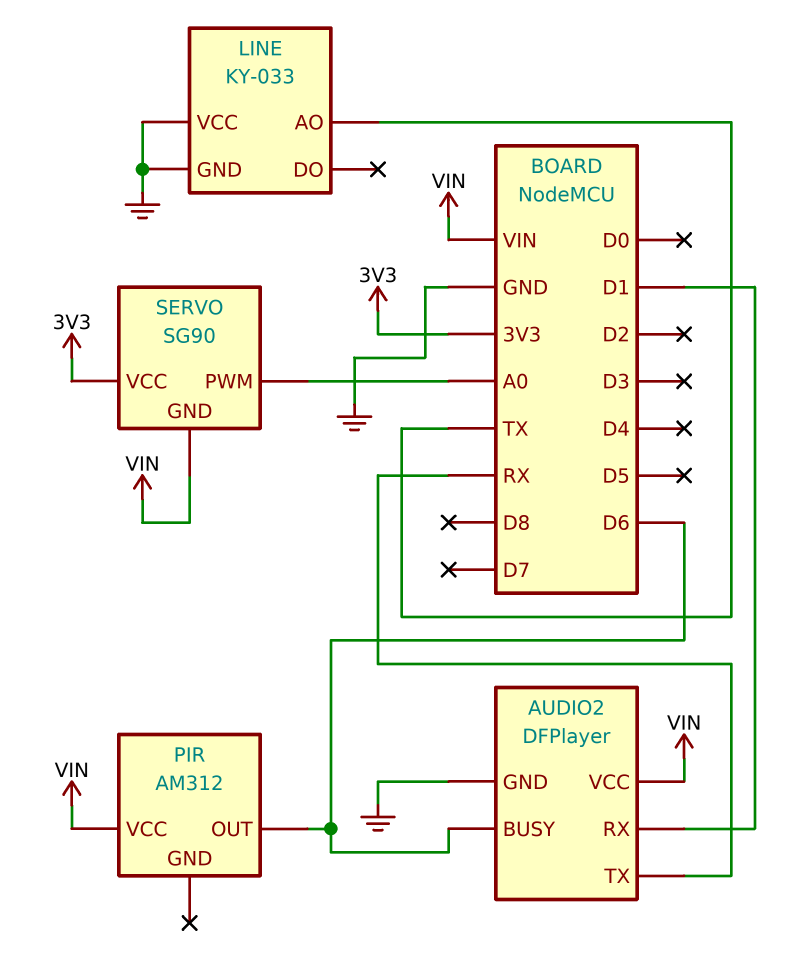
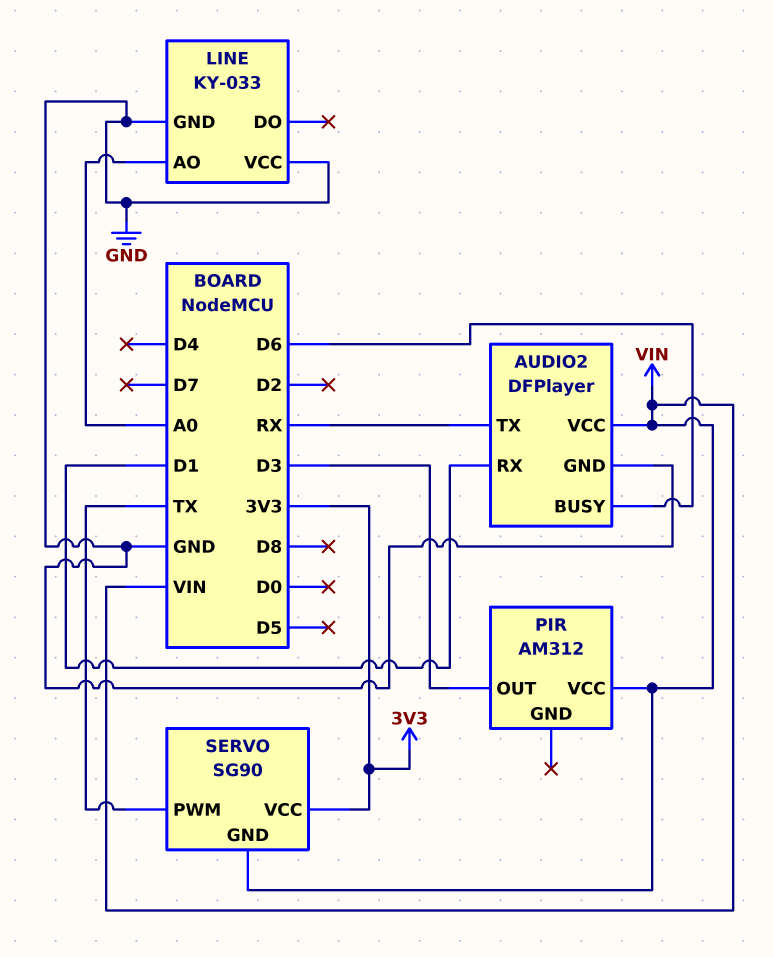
LINE pin AO: TX -> A0
PIR pin OUT: D6 -> D3
SERVO pin PWM: A0 -> TX

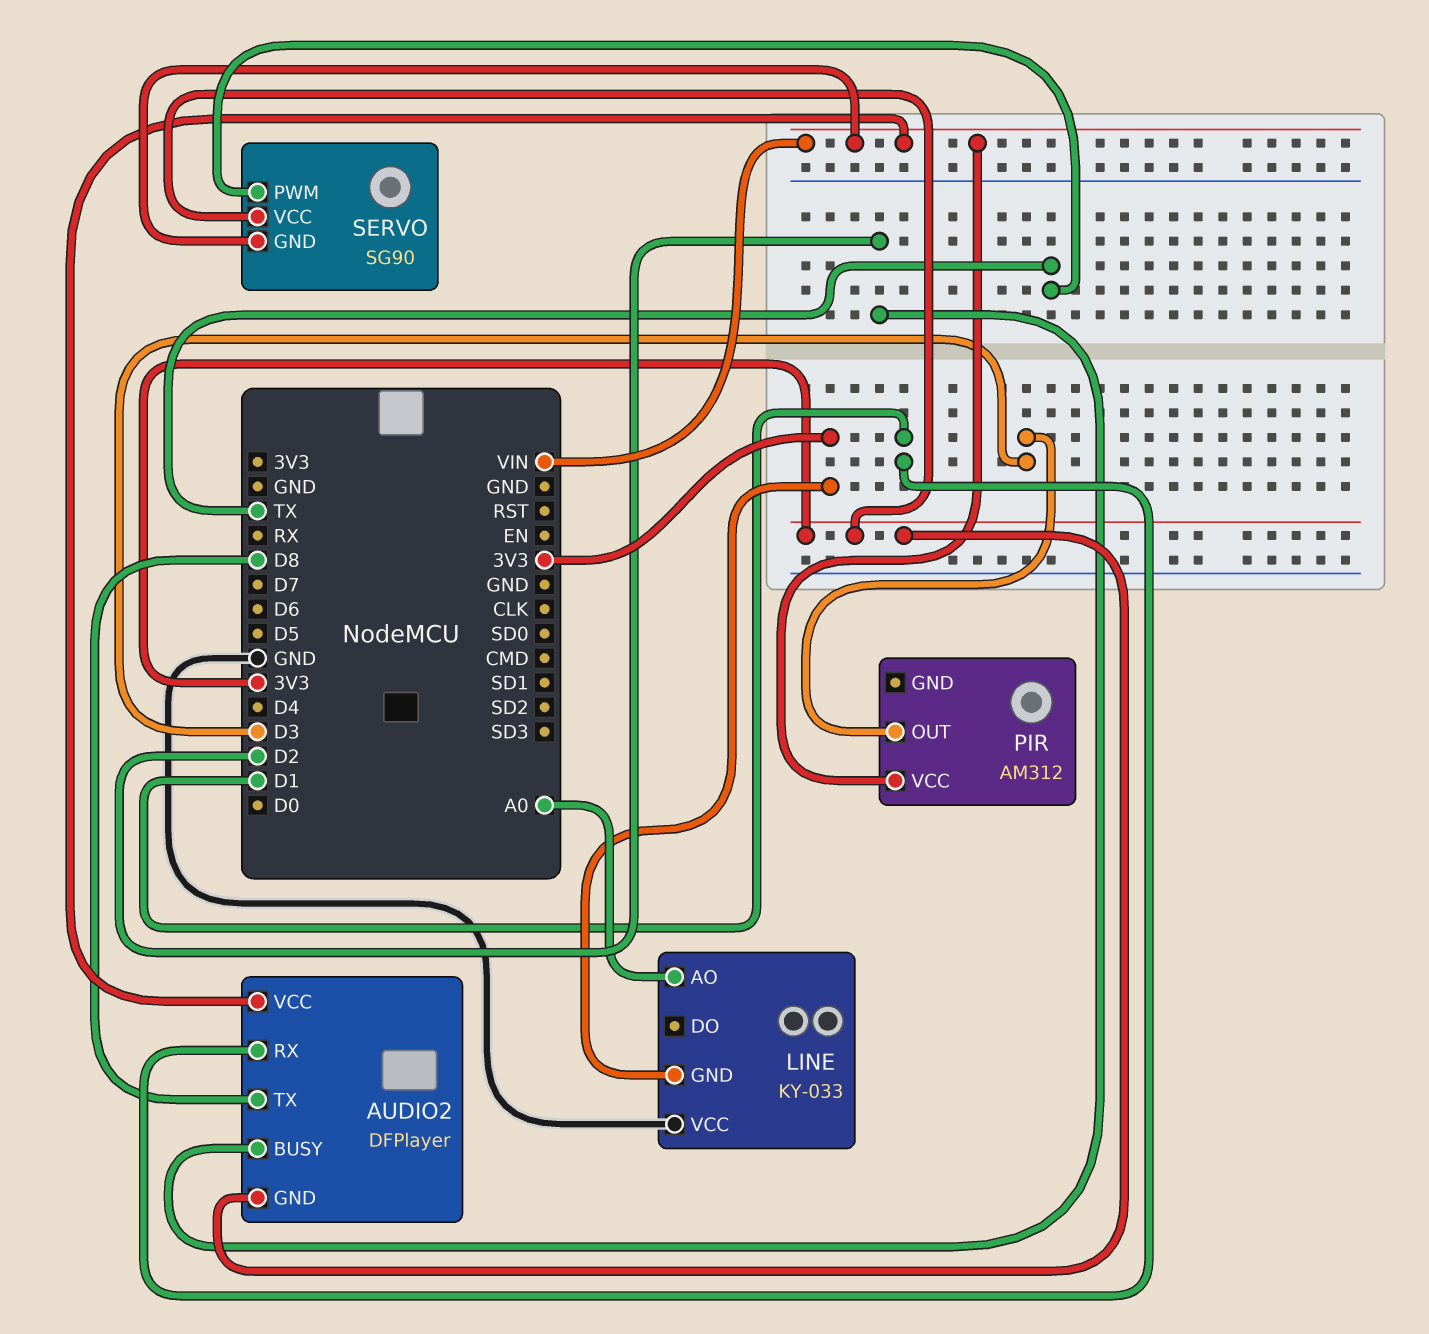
AUDIO2 pin BUSY: D6 -> D2
AUDIO2 pin GND: GND -> 3V3
AUDIO2 pin TX: RX -> D8
LINE pin GND: GND -> 3V3

